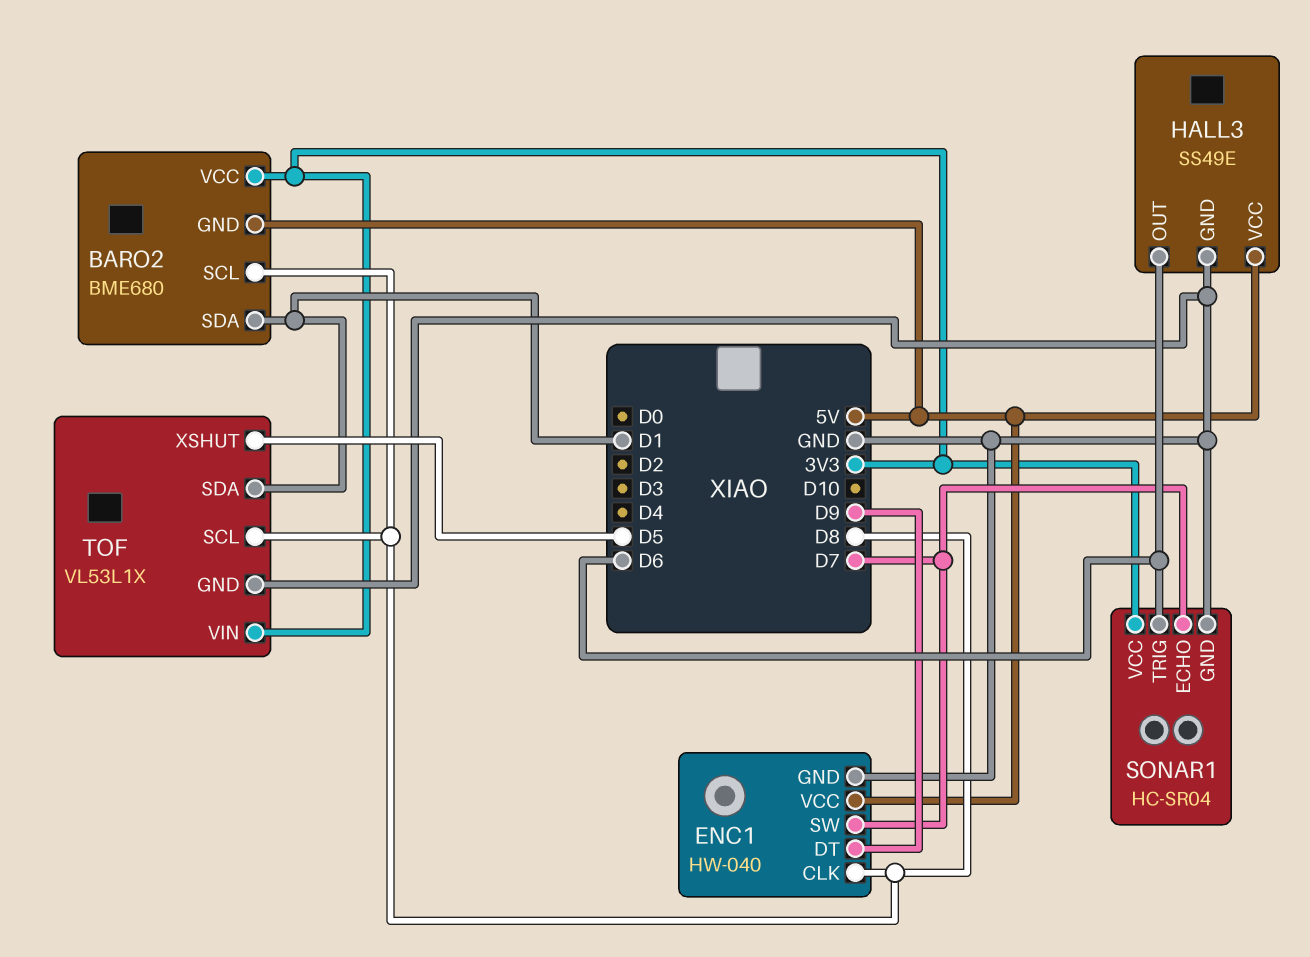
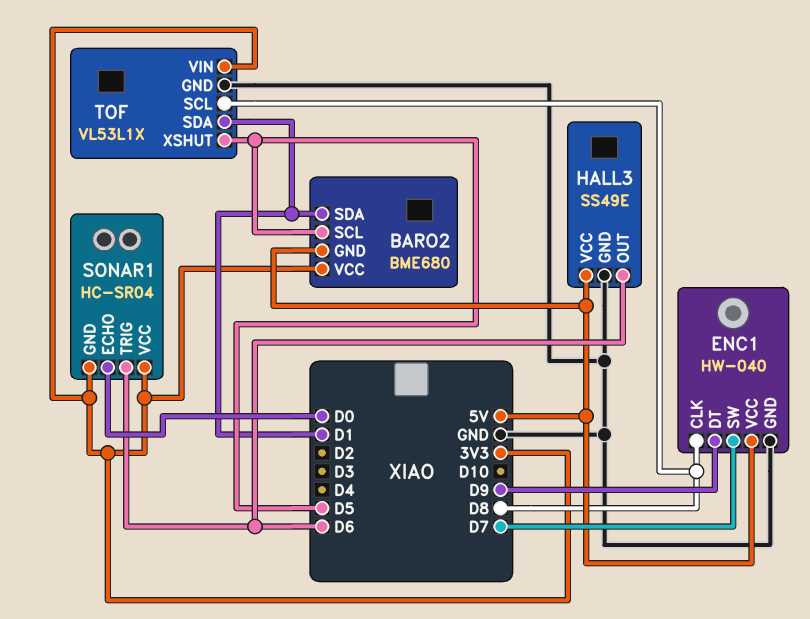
BARO2 pin SCL: D8 -> D5
SONAR1 pin ECHO: D7 -> D0
SONAR1 pin GND: GND -> 3V3

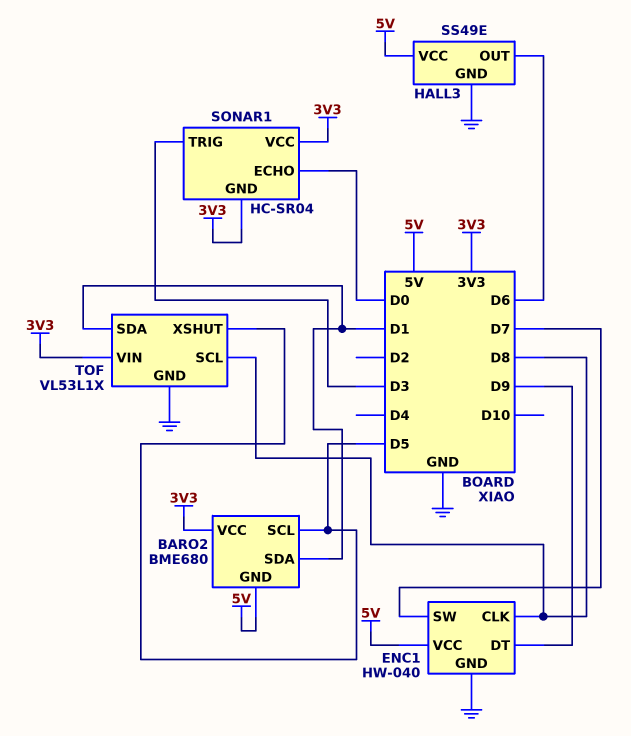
SONAR1 pin TRIG: D6 -> D3

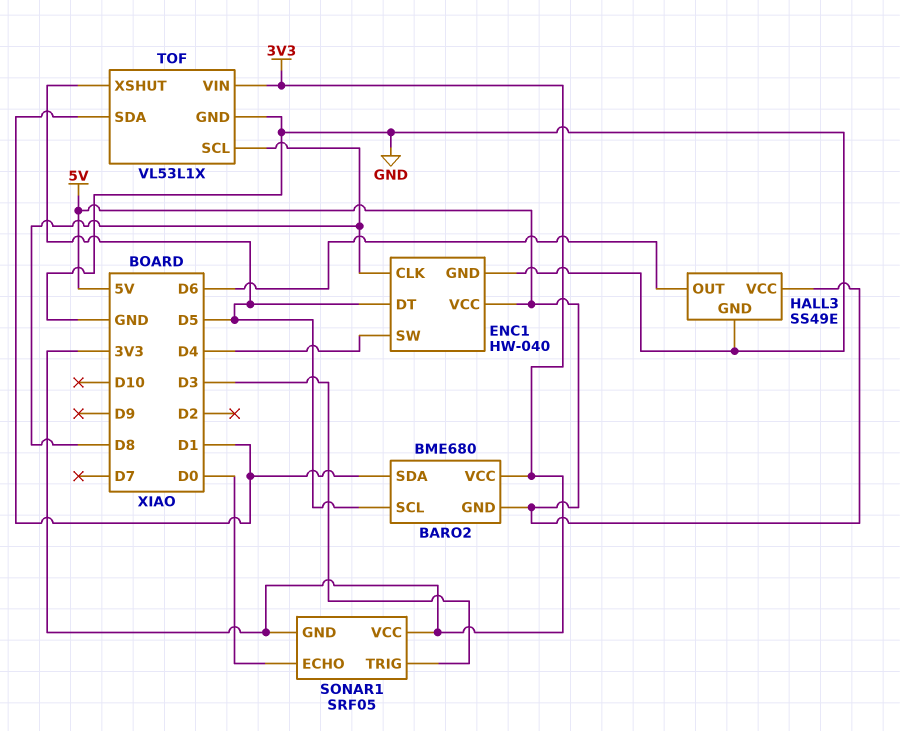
ENC1 pin DT: D9 -> D5
ENC1 pin SW: D7 -> D4
SONAR1: HC-SR04 -> SRF05

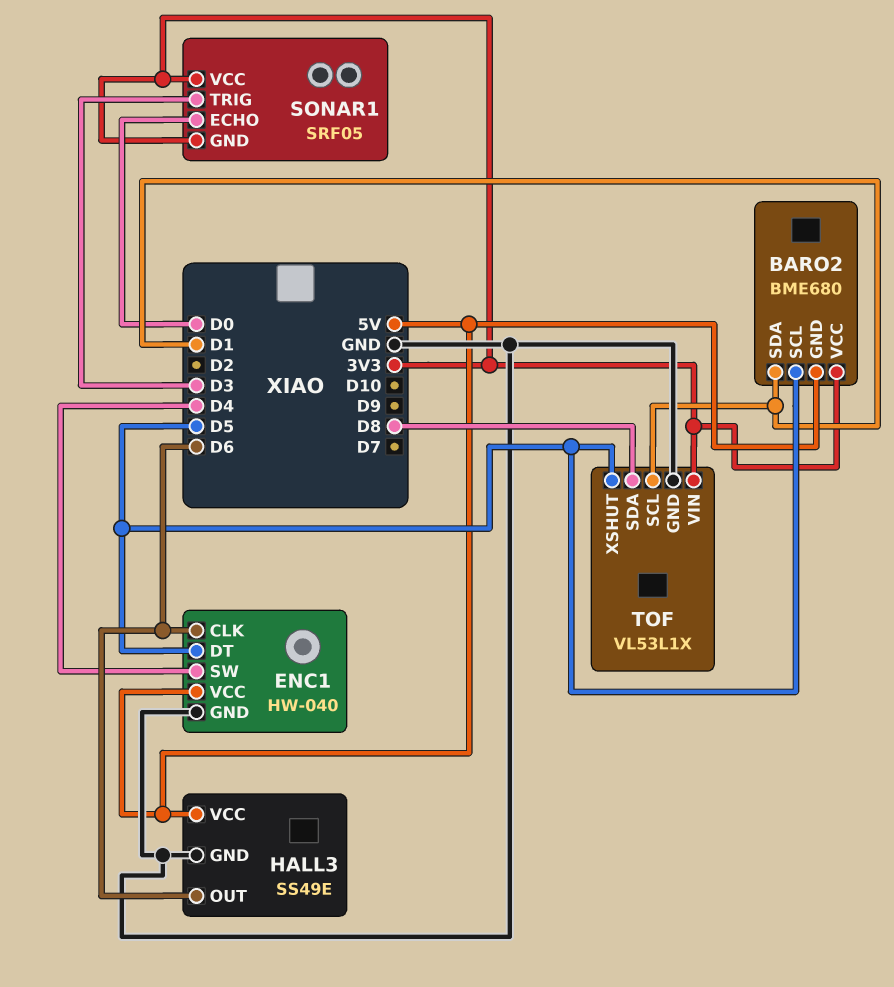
ENC1 pin CLK: D8 -> D6
TOF pin SCL: D8 -> D1
TOF pin SDA: D1 -> D8

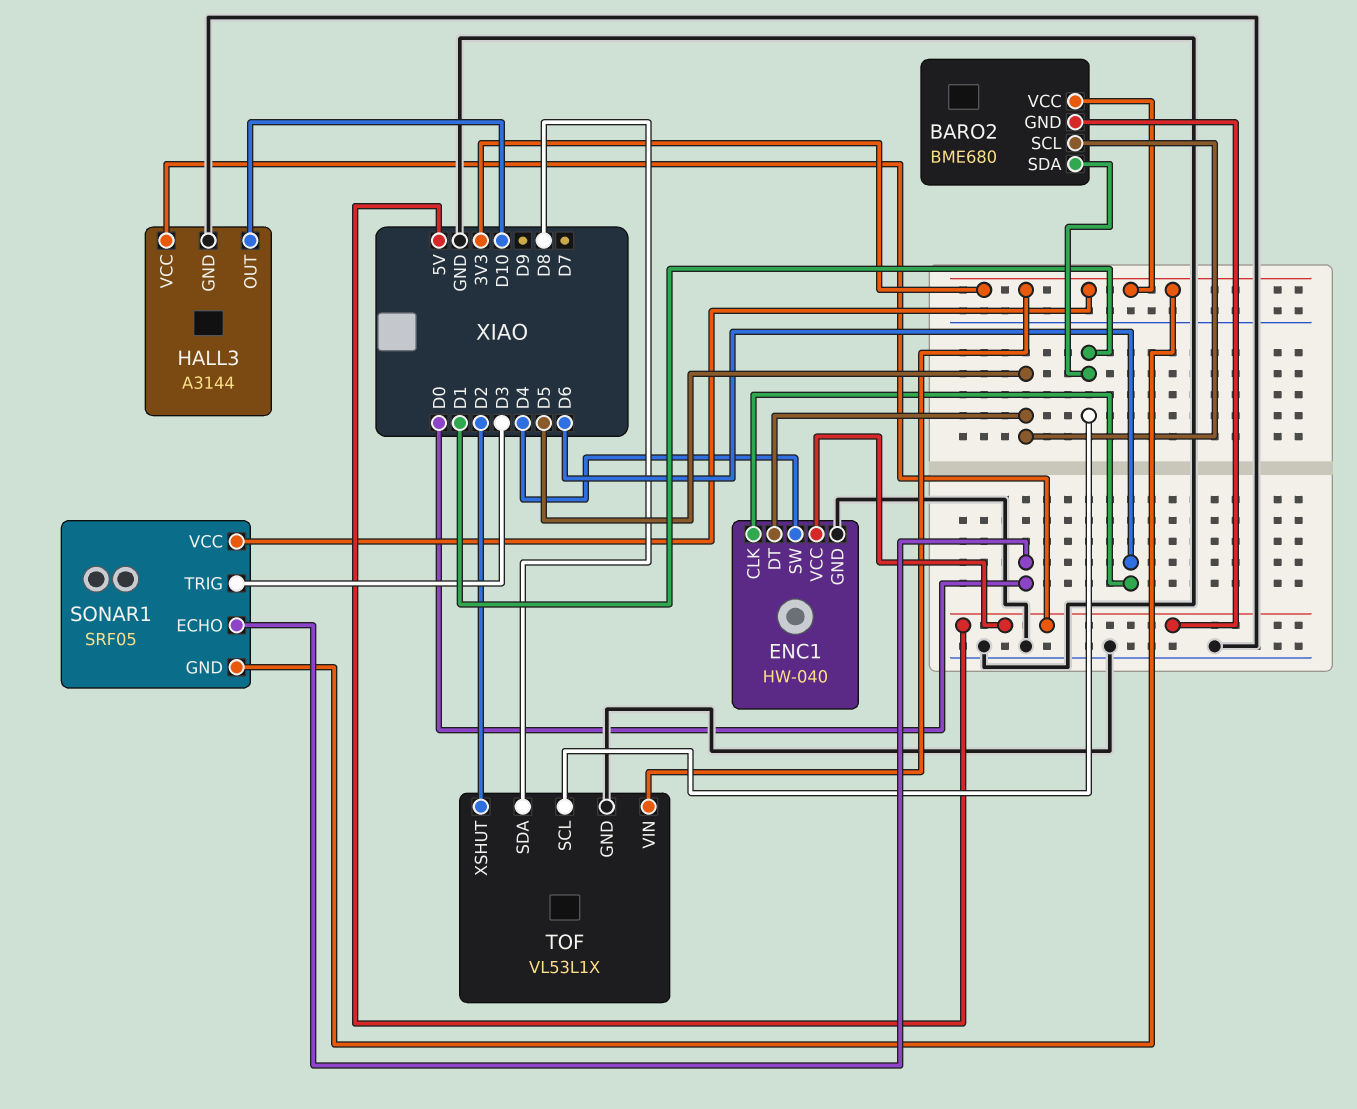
HALL3: SS49E -> A3144
HALL3 pin OUT: D6 -> D10
TOF pin XSHUT: D5 -> D2

